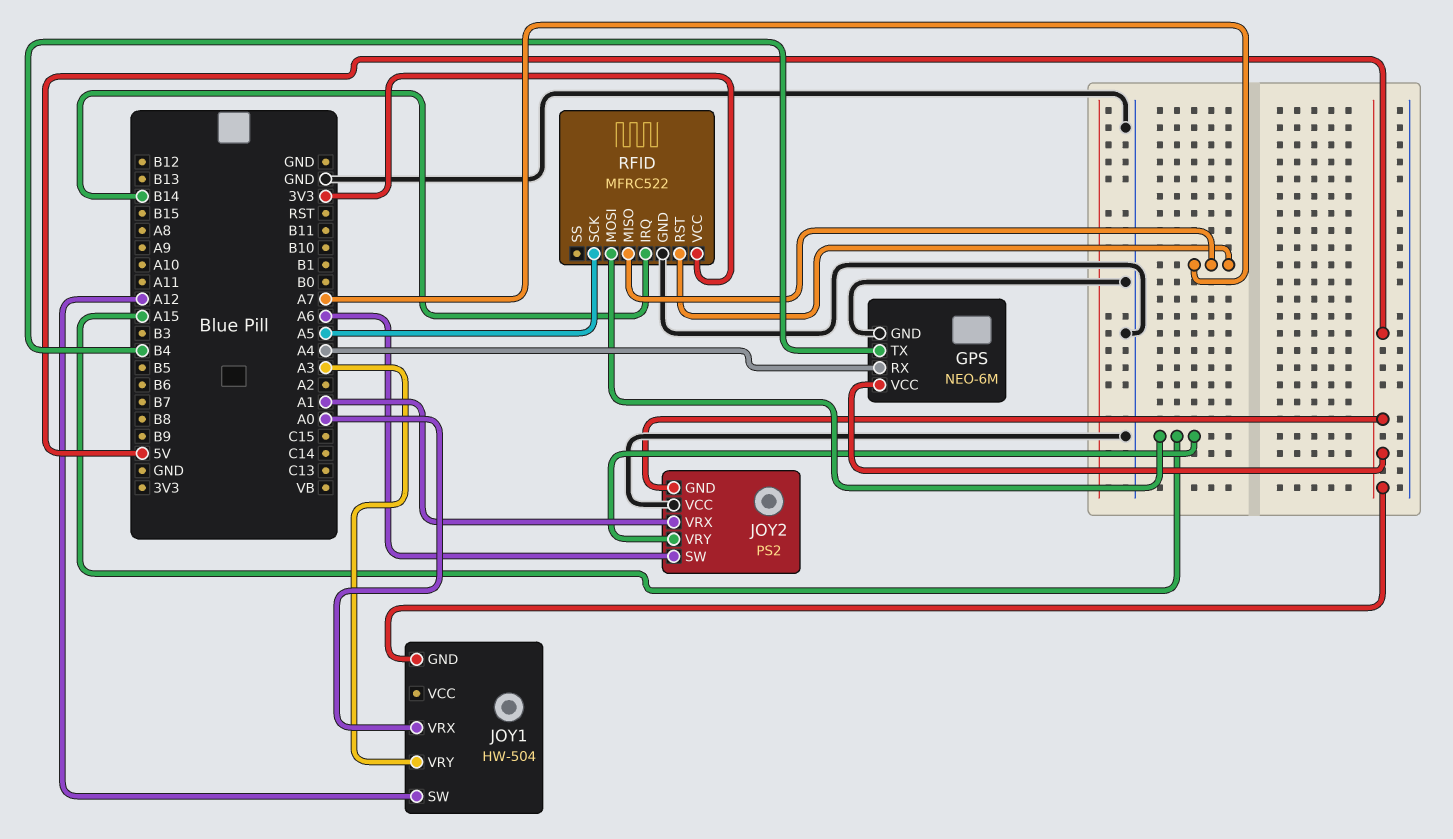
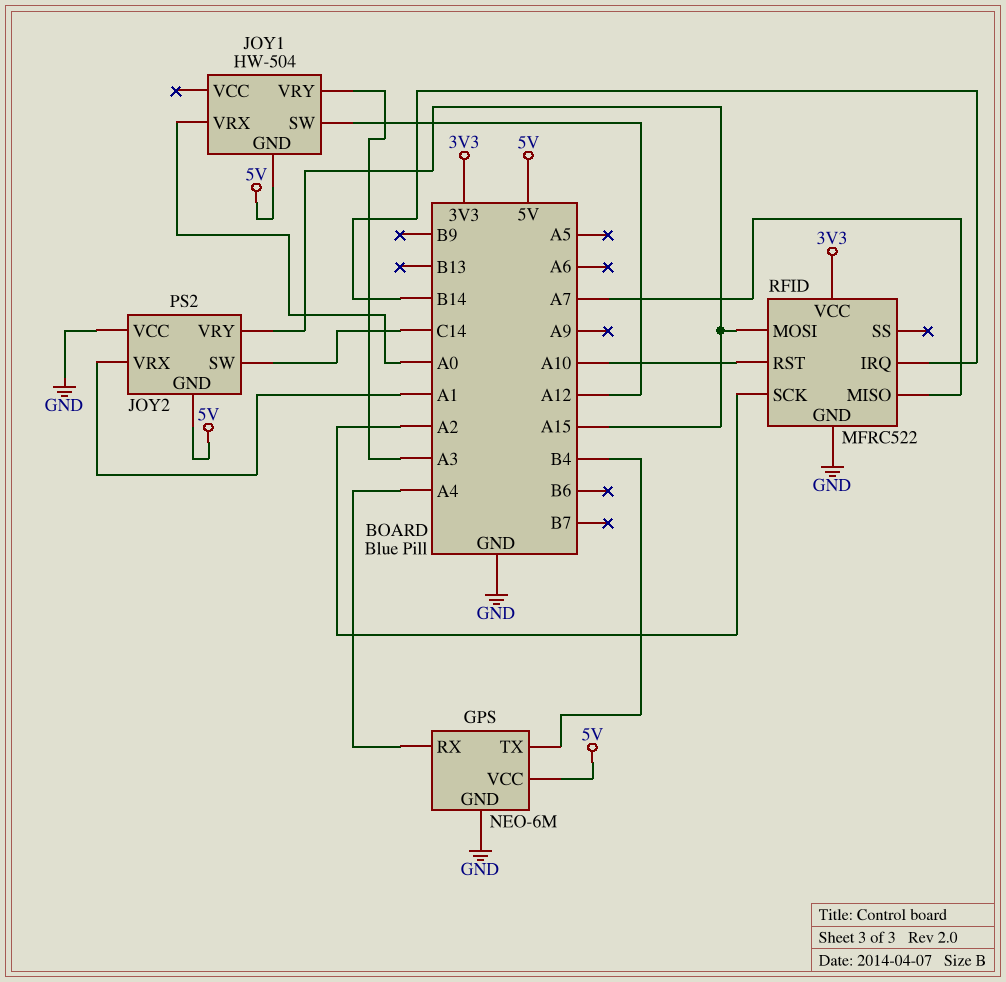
JOY2 pin SW: A6 -> C14
RFID pin RST: A7 -> A10
RFID pin SCK: A5 -> A2

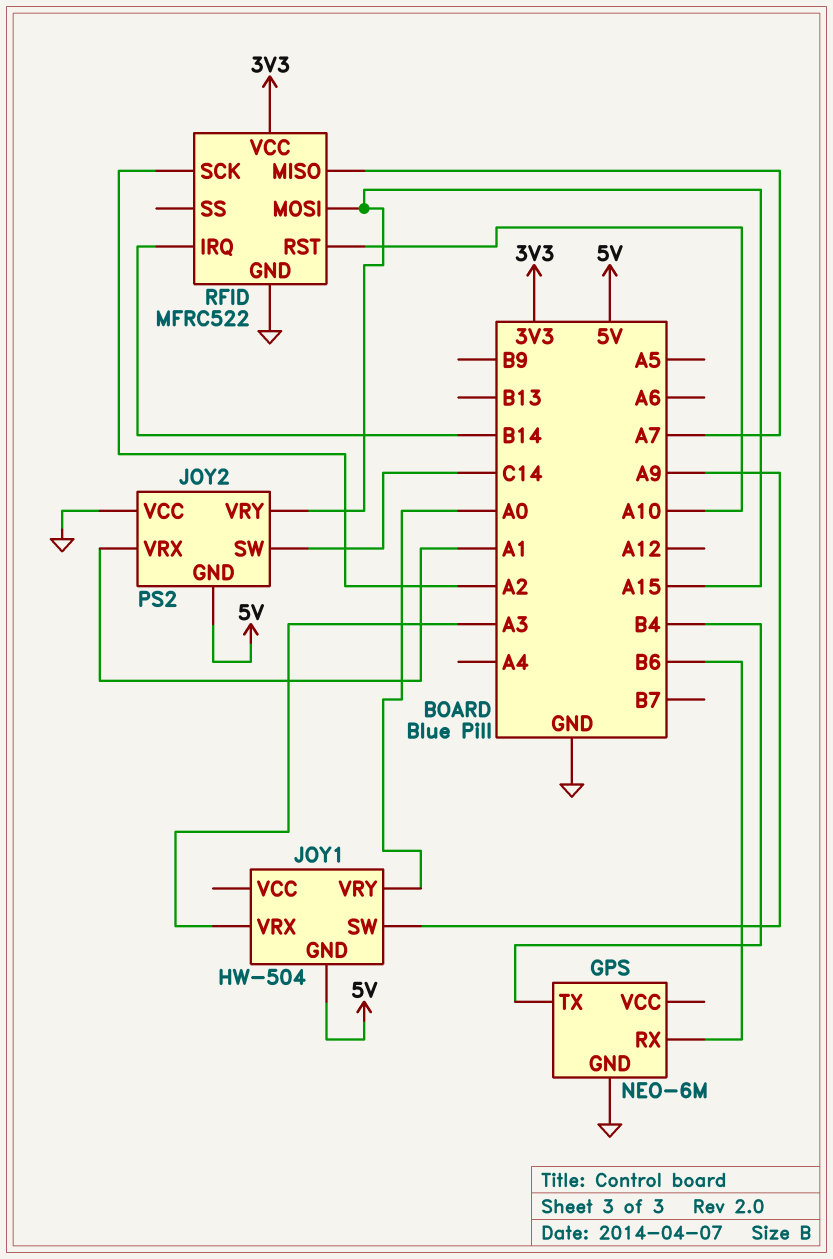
GPS pin RX: A4 -> B6
GPS pin VCC: 5V -> none
JOY1 pin SW: A12 -> A9
JOY1 pin VRX: A0 -> A3
JOY1 pin VRY: A3 -> A0

